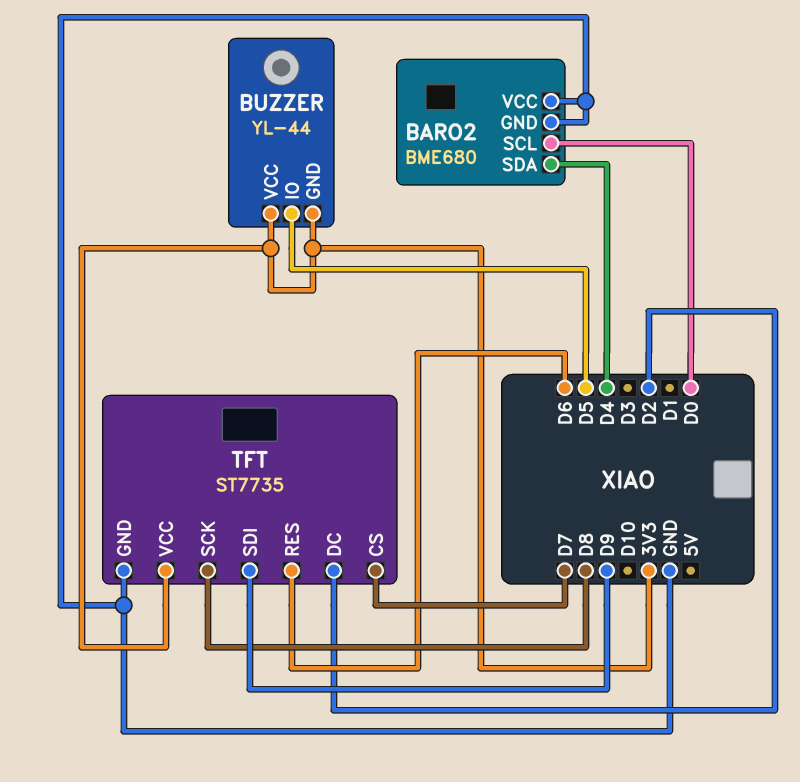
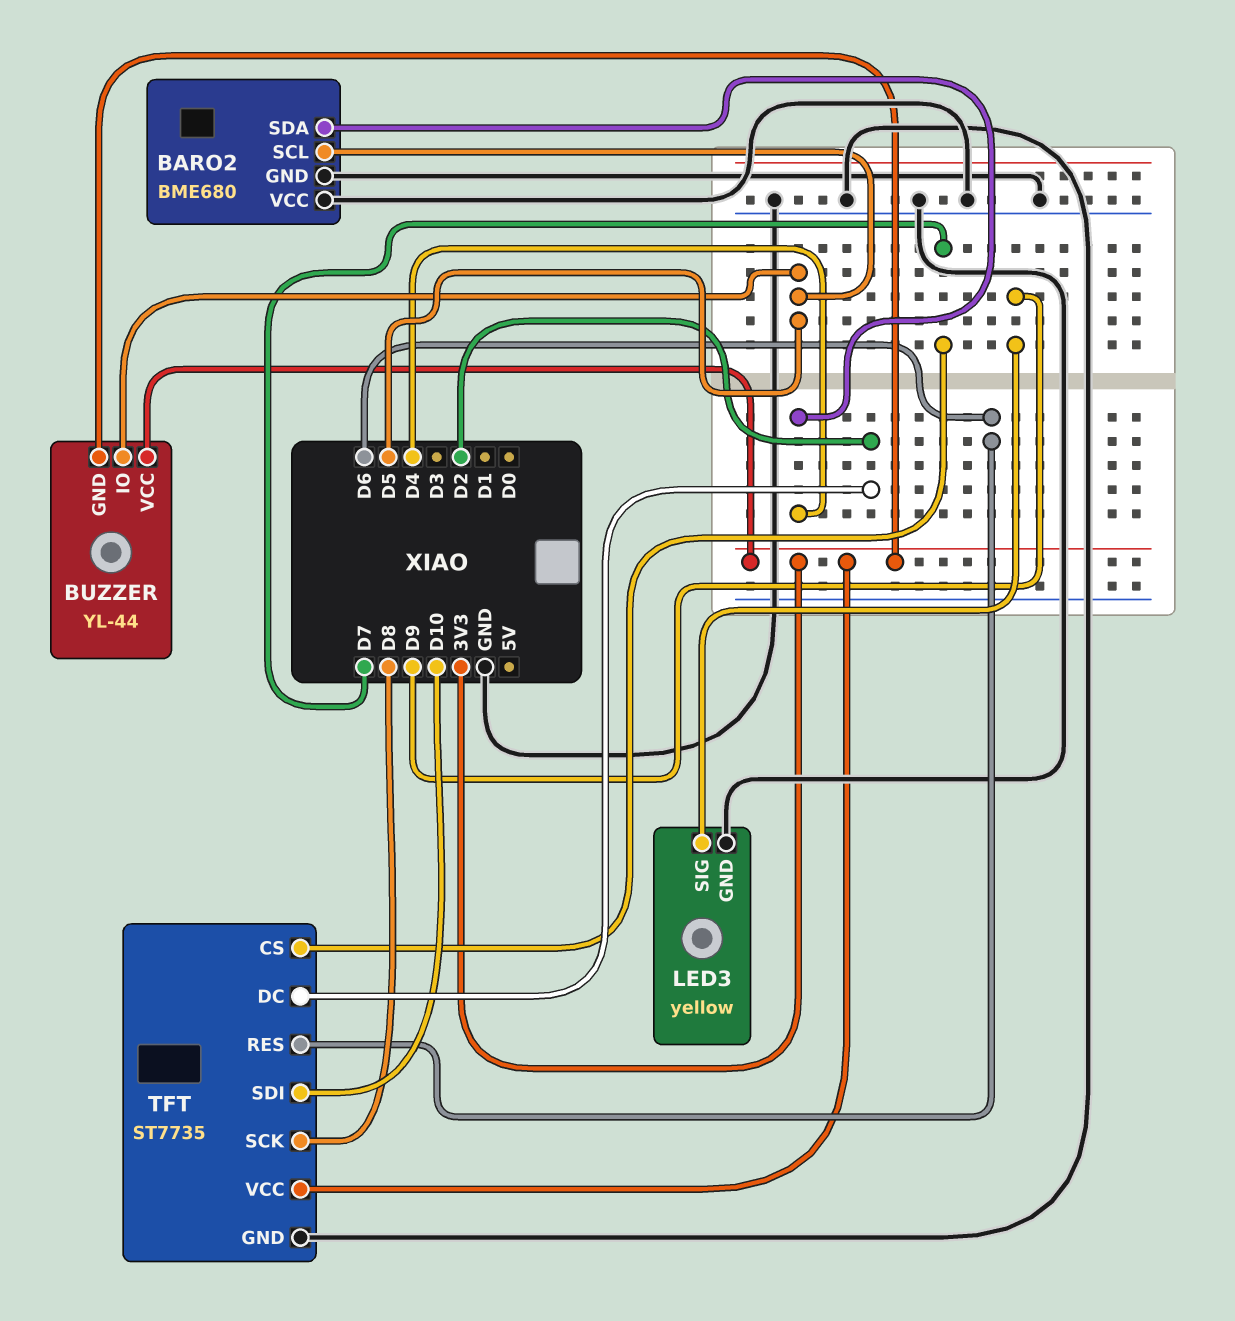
BARO2 pin SCL: D0 -> D5
LED3: none -> yellow
LED3 pin GND: none -> GND
LED3 pin SIG: none -> D9
TFT pin SDI: D9 -> D10

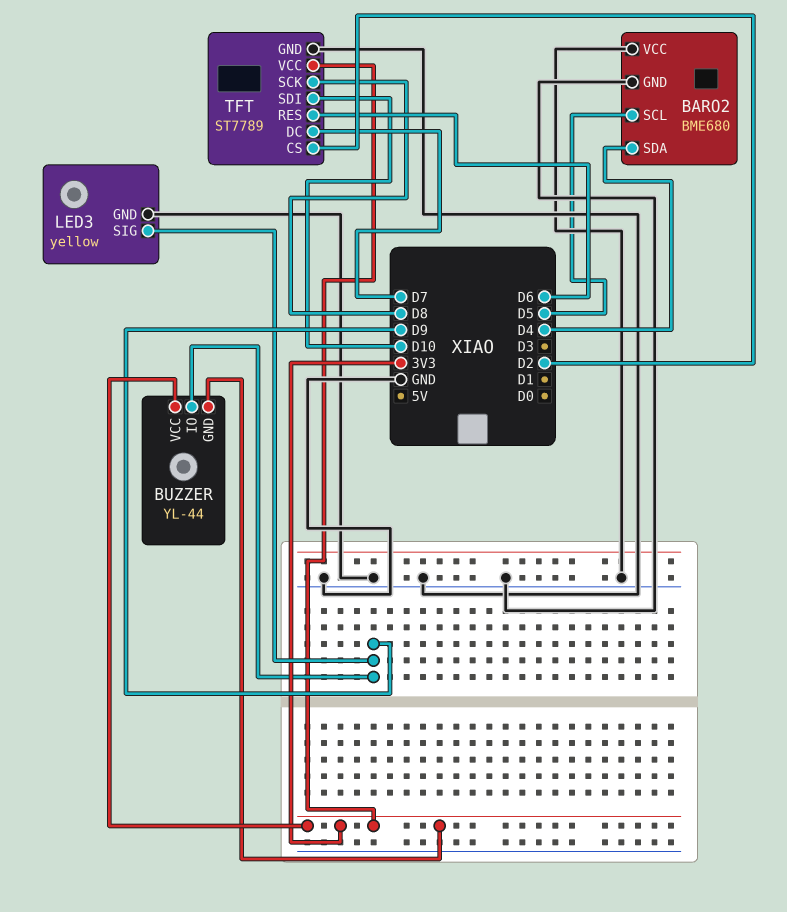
BUZZER pin IO: D5 -> D9
TFT: ST7735 -> ST7789
TFT pin CS: D7 -> D2
TFT pin DC: D2 -> D7

